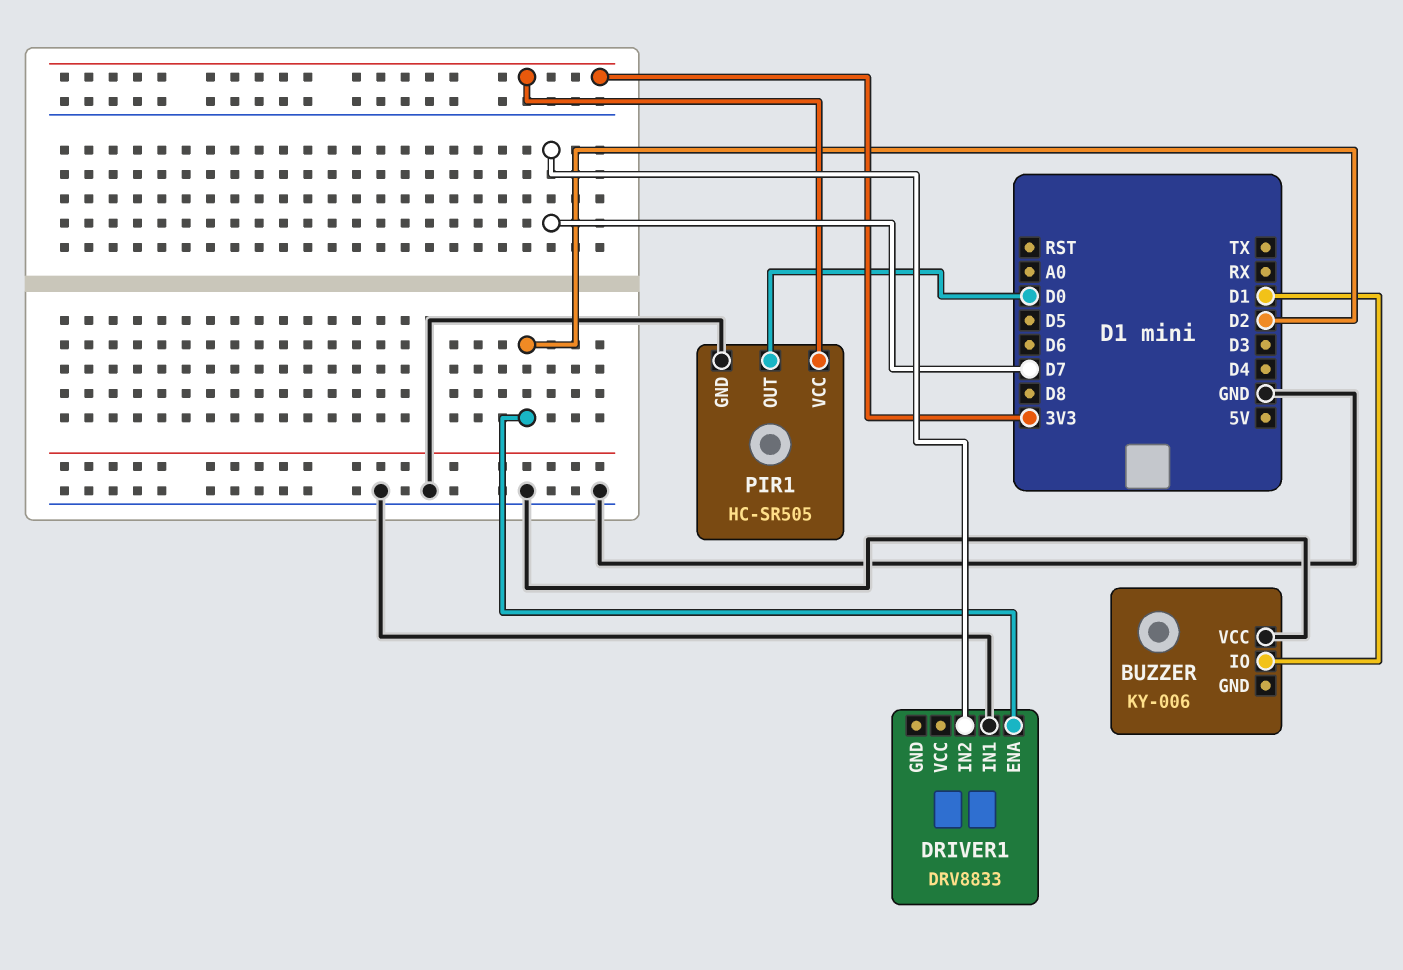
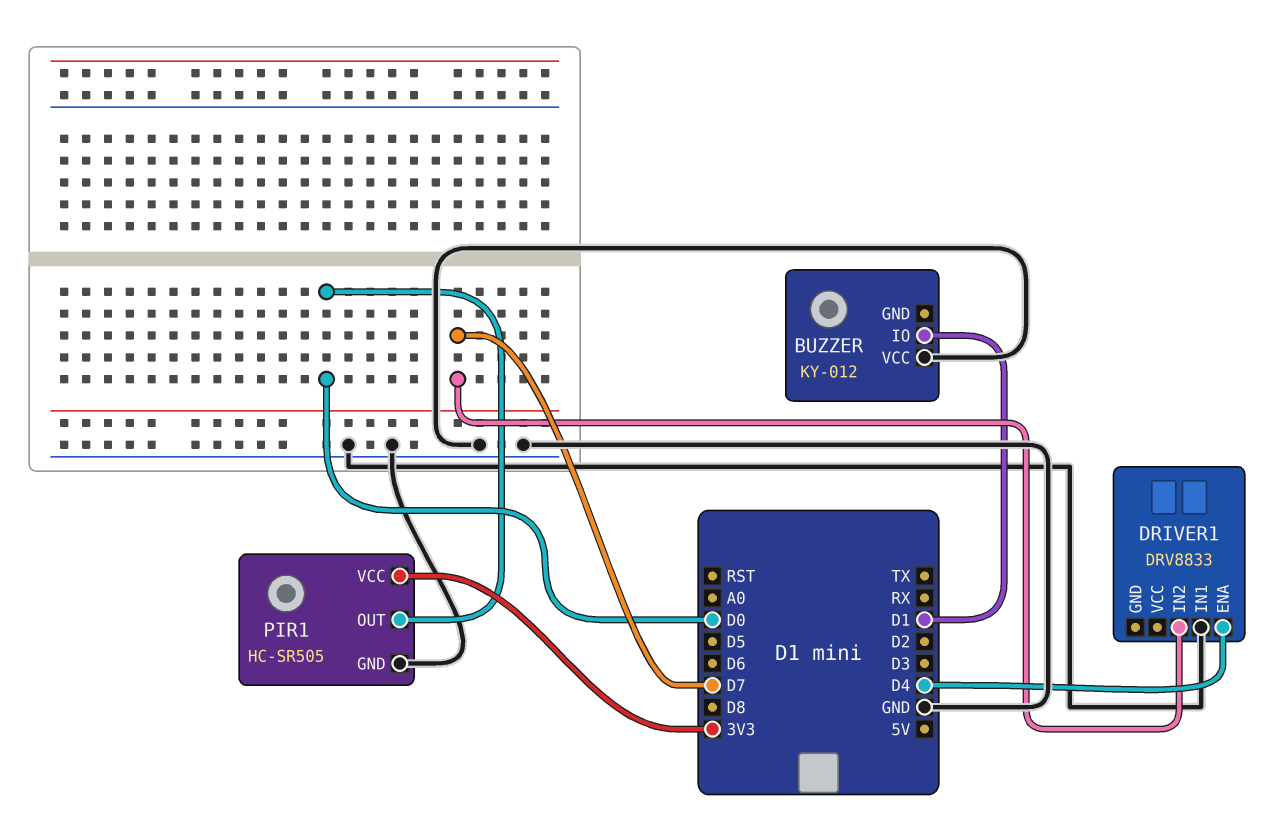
BUZZER: KY-006 -> KY-012
DRIVER1 pin ENA: D2 -> D4

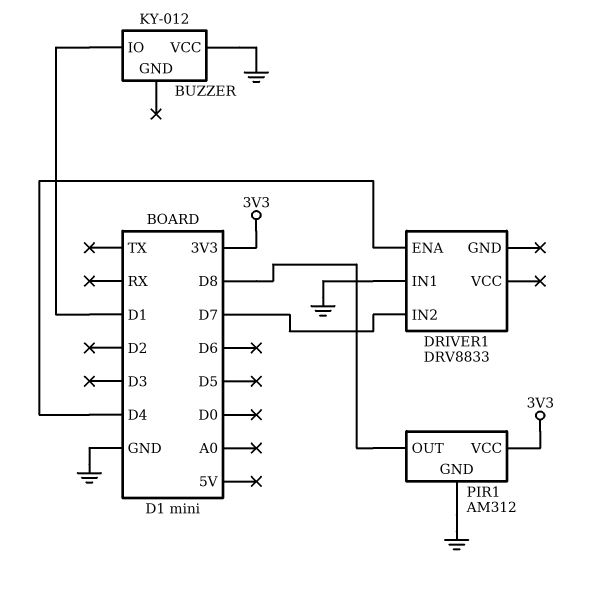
PIR1: HC-SR505 -> AM312
PIR1 pin OUT: D0 -> D8

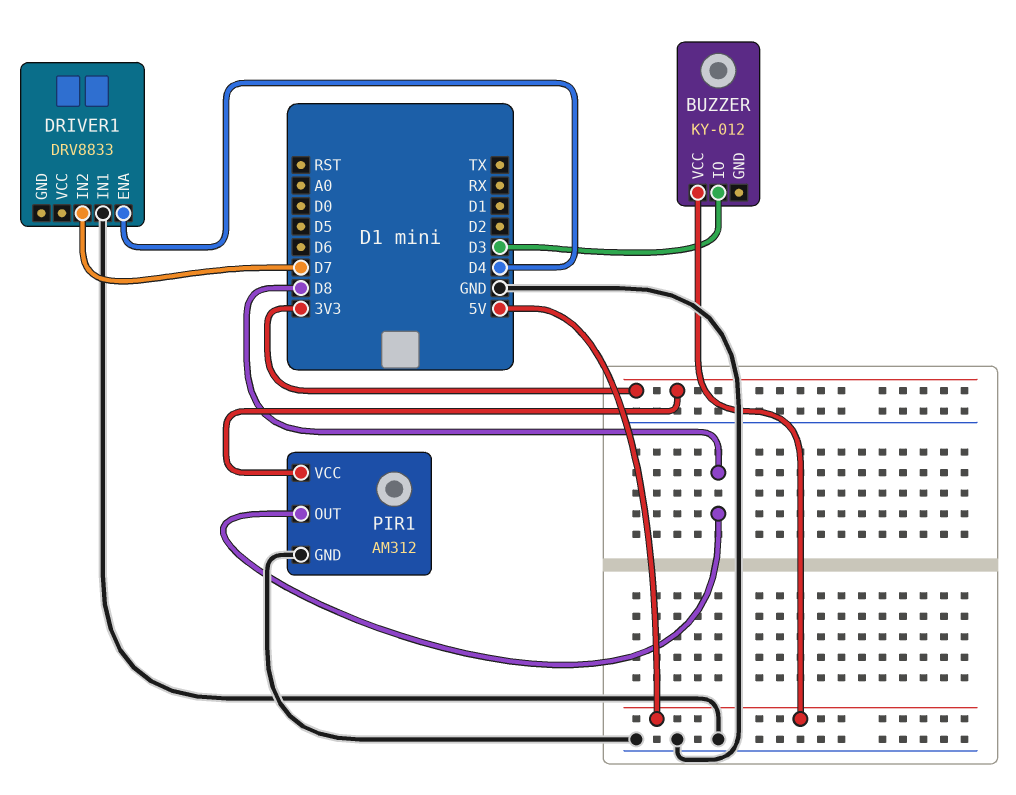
BUZZER pin IO: D1 -> D3
BUZZER pin VCC: GND -> 5V

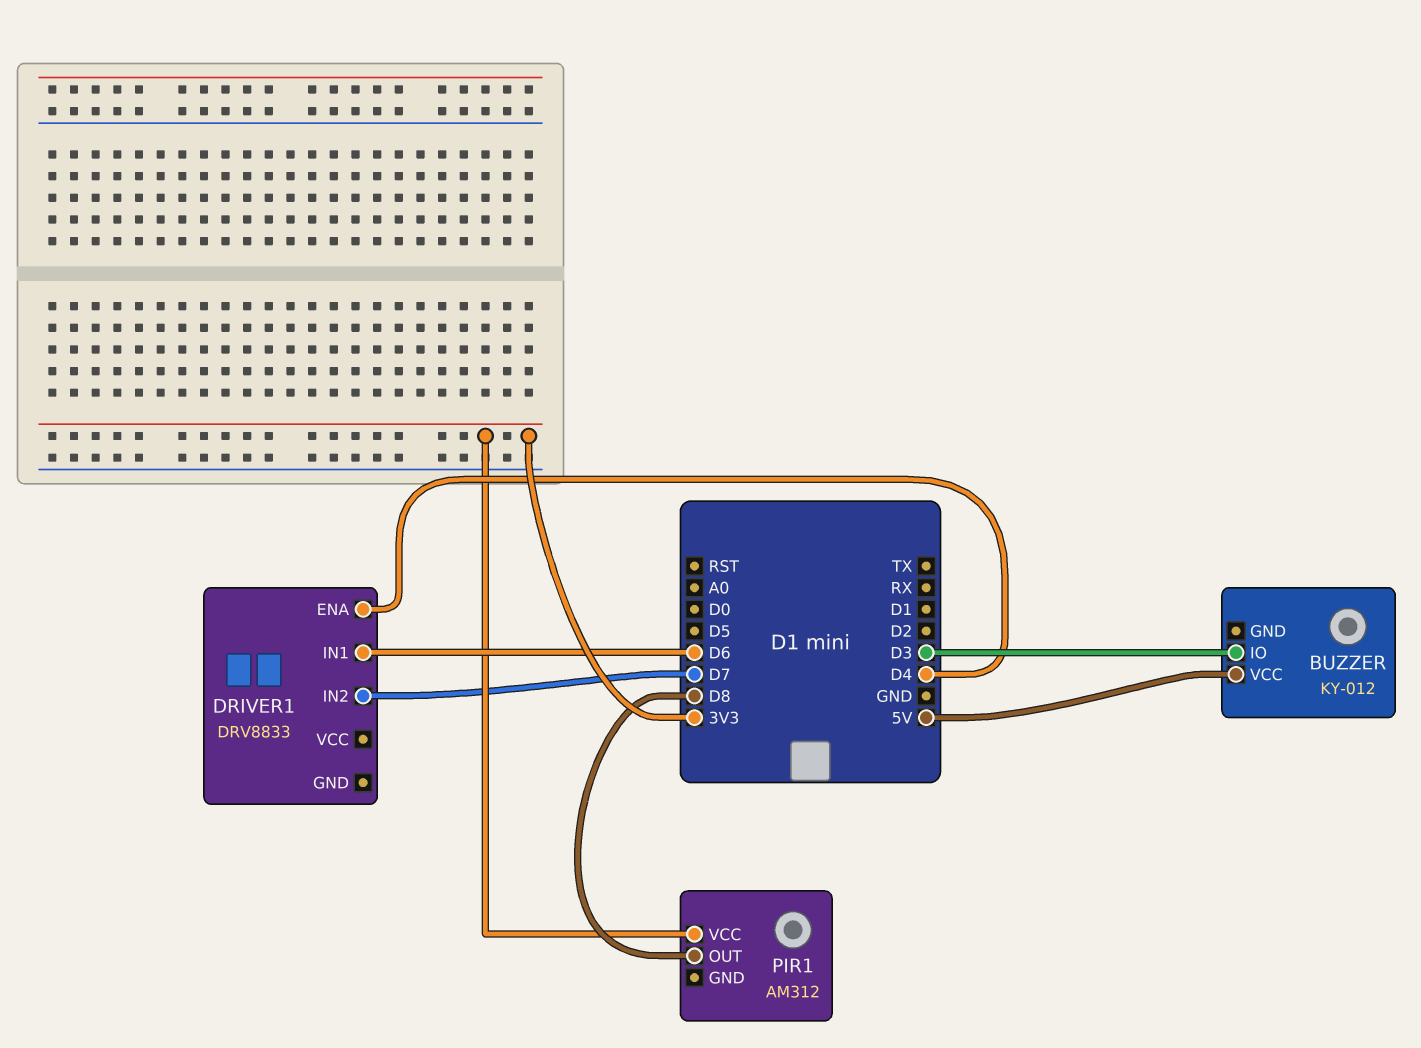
DRIVER1 pin IN1: GND -> D6
PIR1 pin GND: GND -> none

